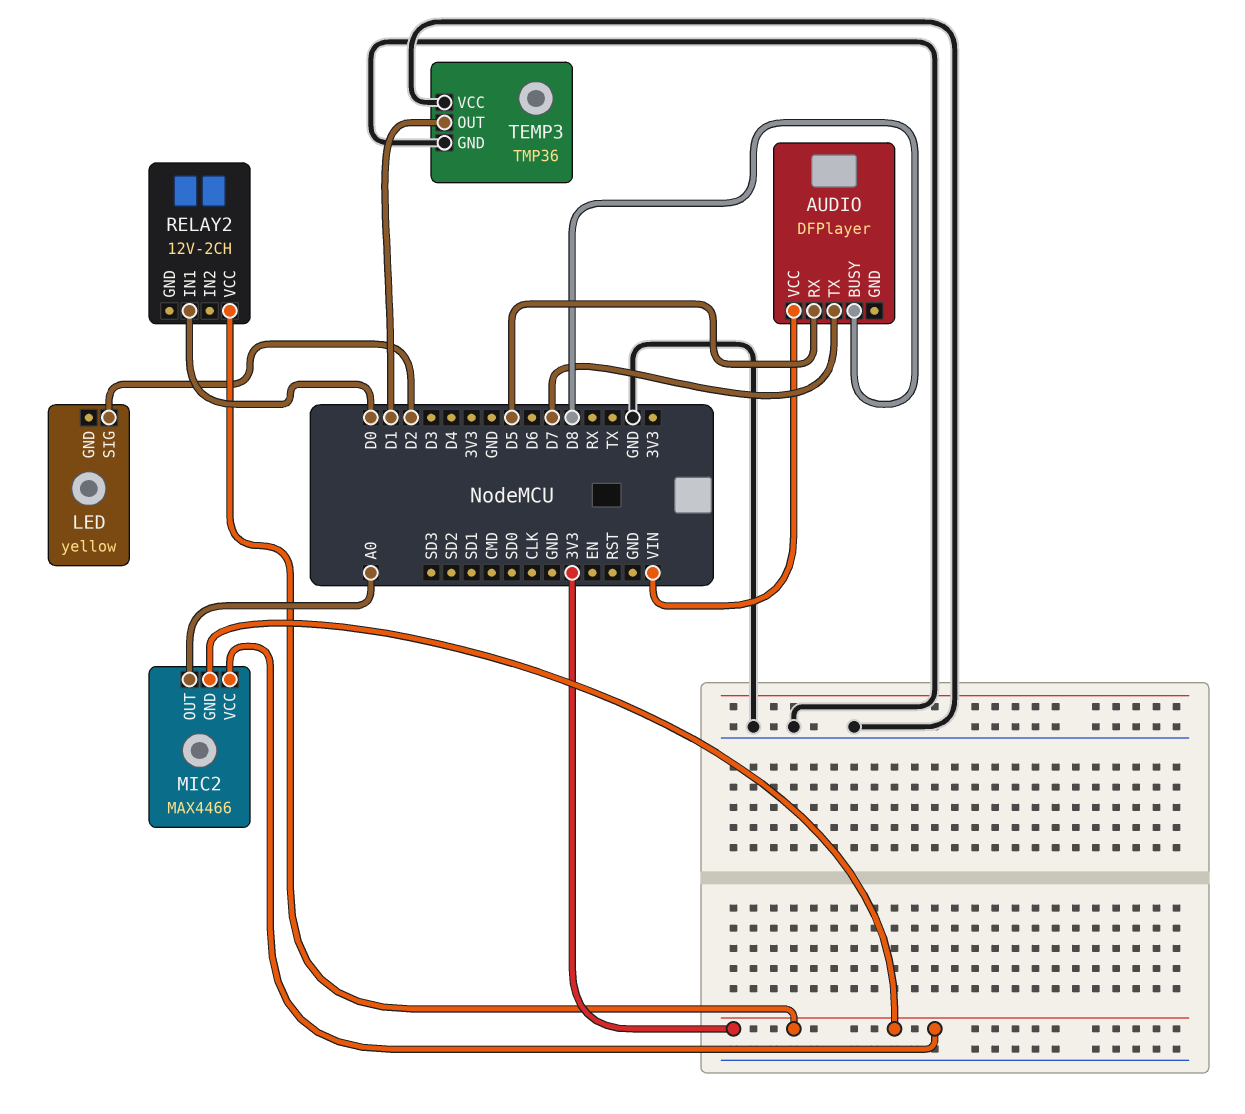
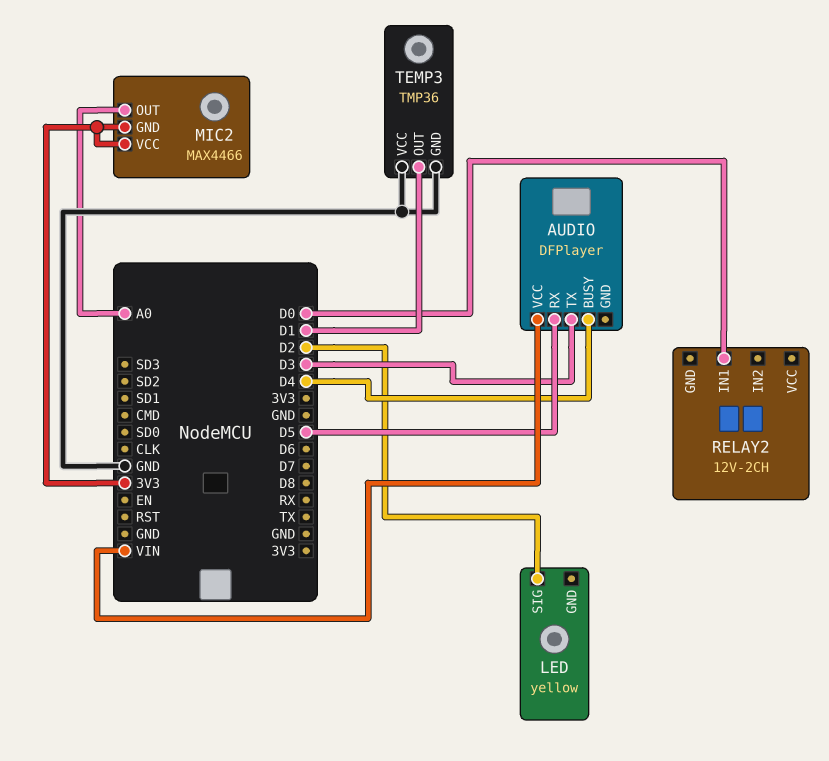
AUDIO pin BUSY: D8 -> D4
AUDIO pin TX: D7 -> D3
RELAY2 pin VCC: 3V3 -> none

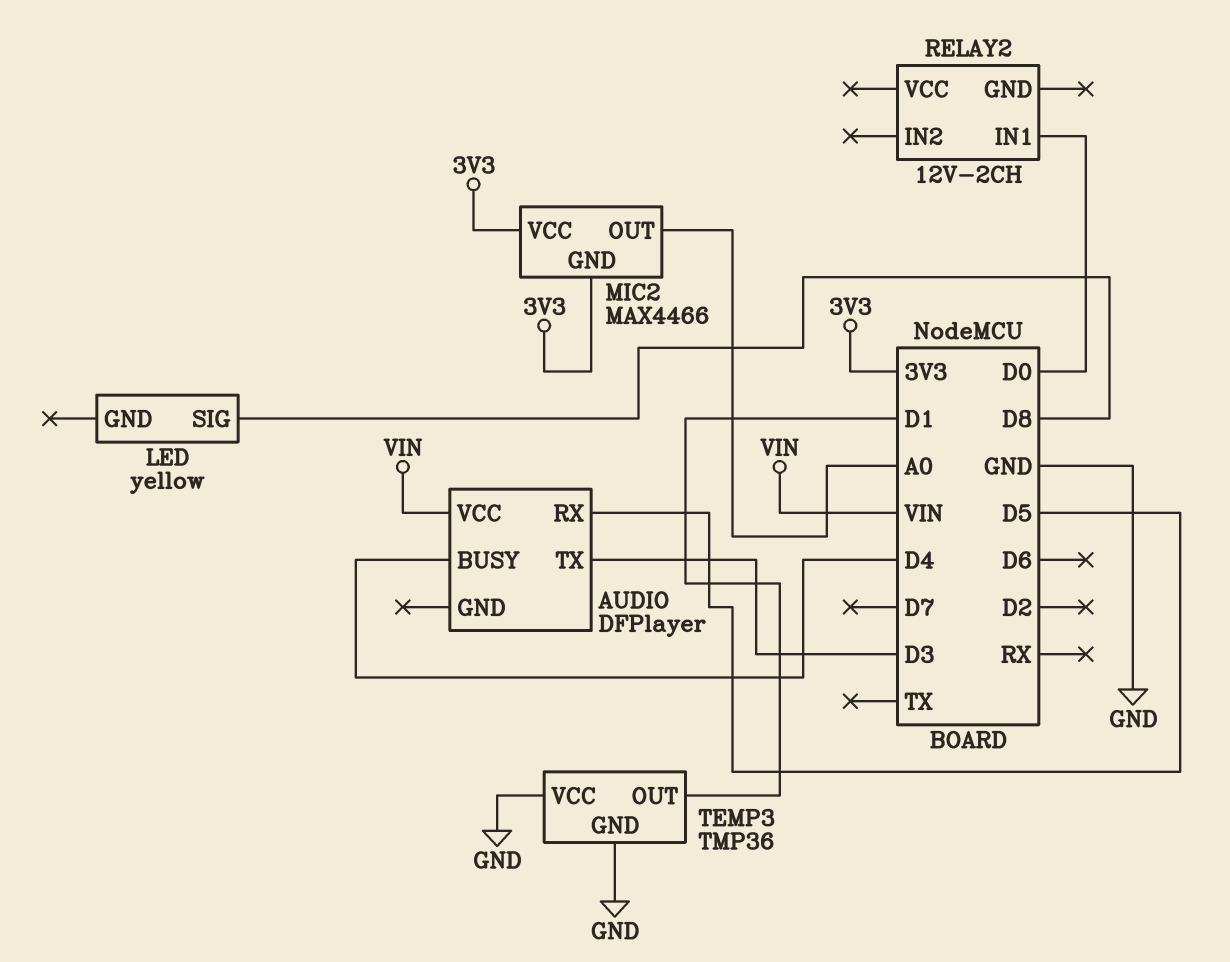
LED pin SIG: D2 -> D8

